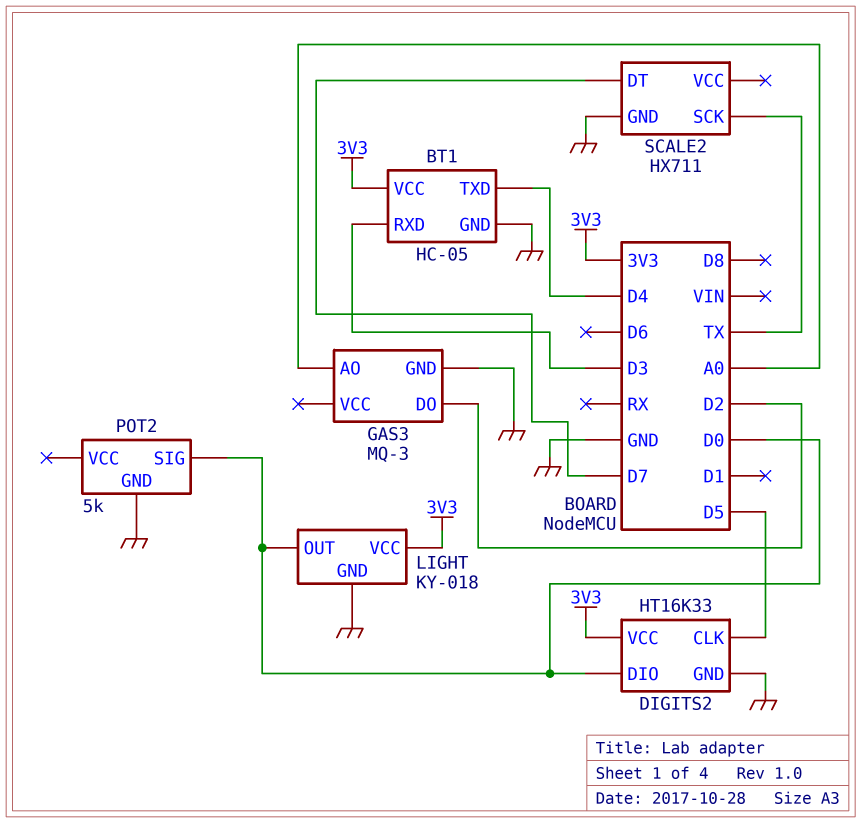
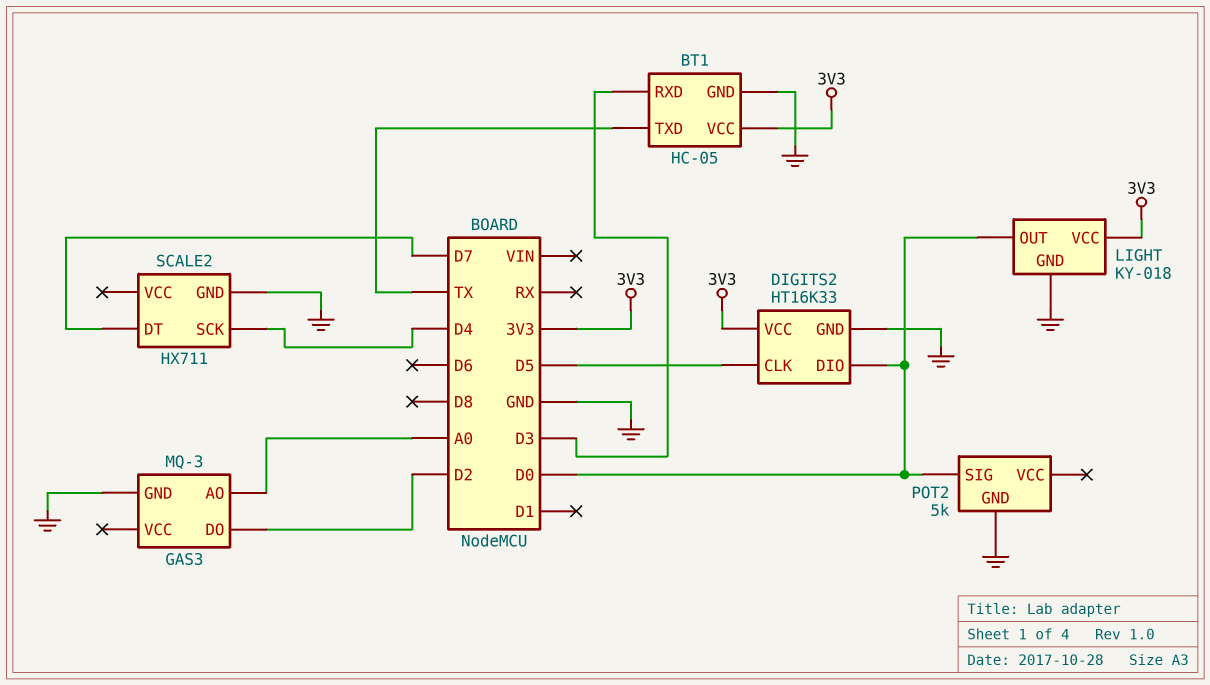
BT1 pin TXD: D4 -> TX
SCALE2 pin SCK: TX -> D4

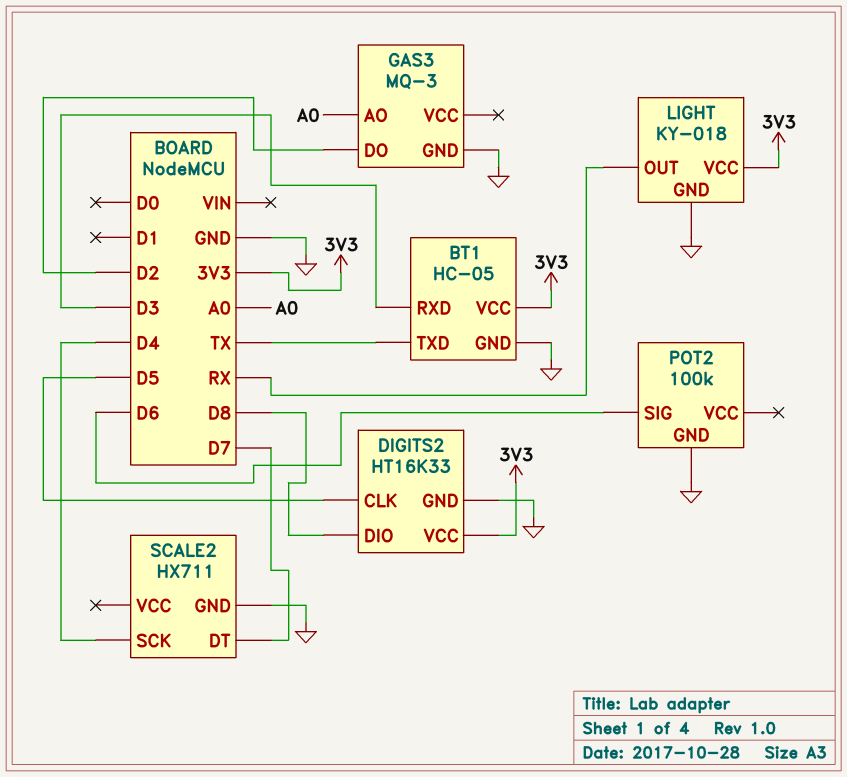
DIGITS2 pin DIO: D0 -> D8
LIGHT pin OUT: D0 -> RX
POT2: 5k -> 100k
POT2 pin SIG: D0 -> D6

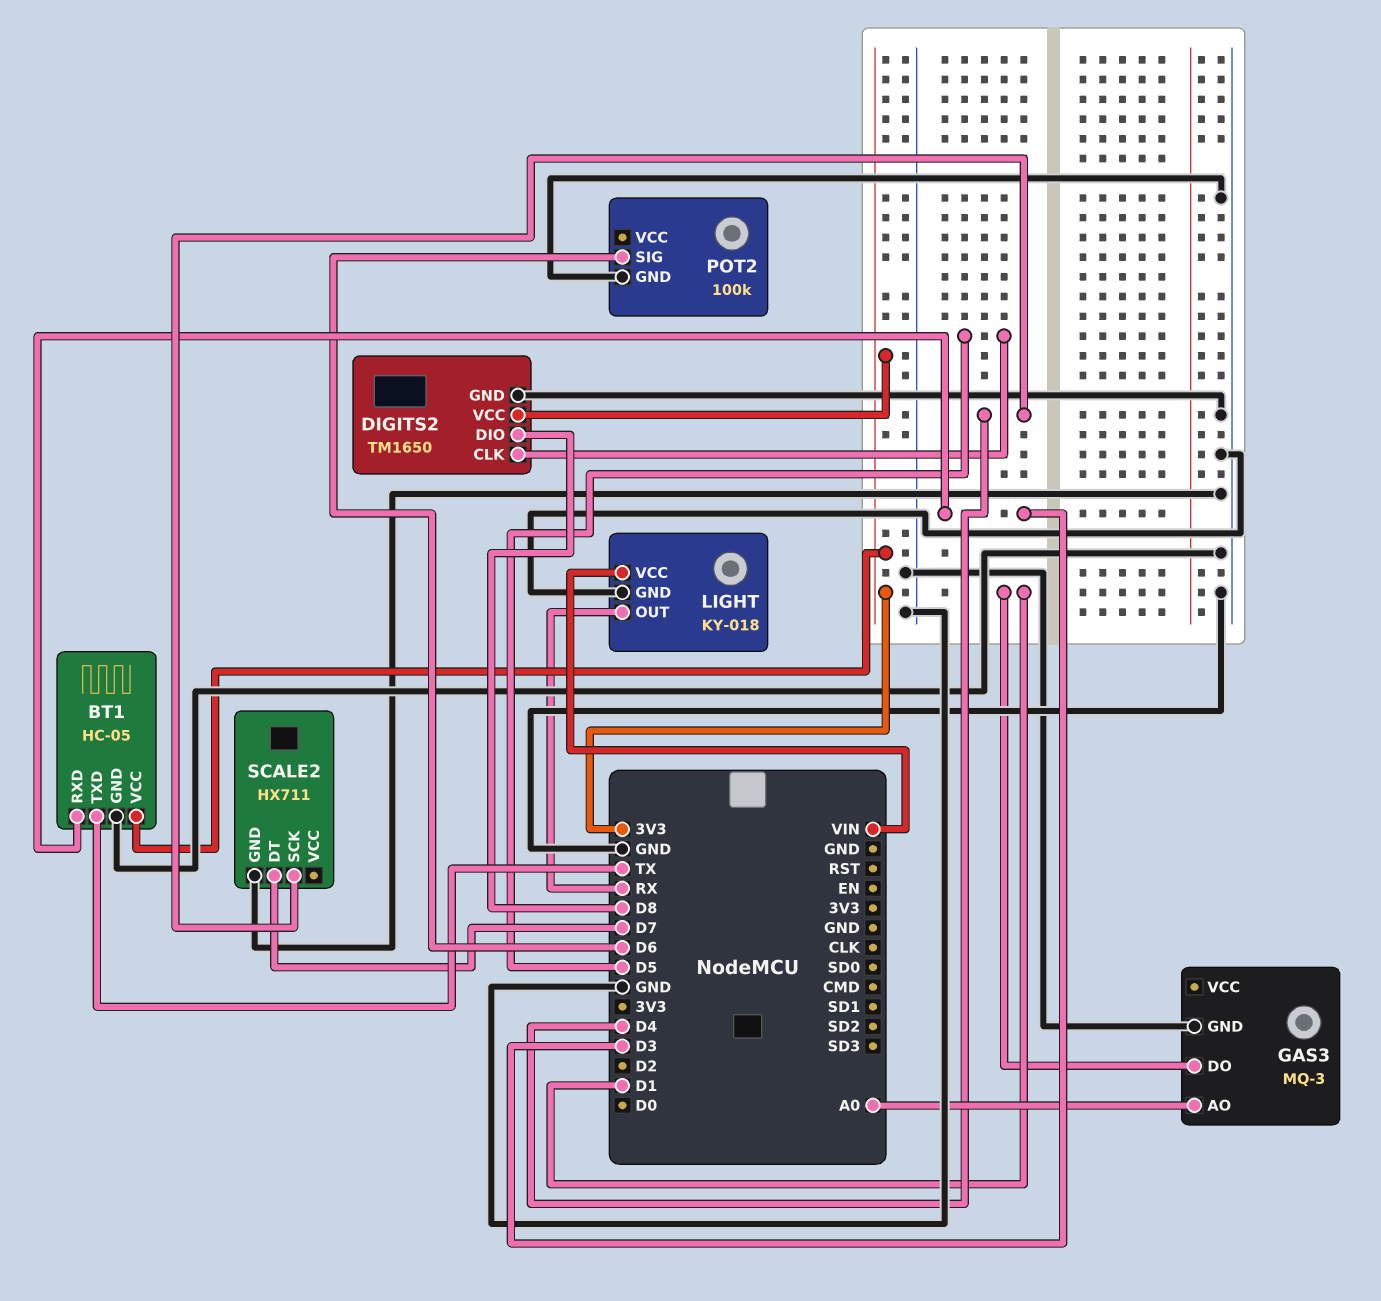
DIGITS2: HT16K33 -> TM1650
GAS3 pin DO: D2 -> D1
LIGHT pin VCC: 3V3 -> VIN

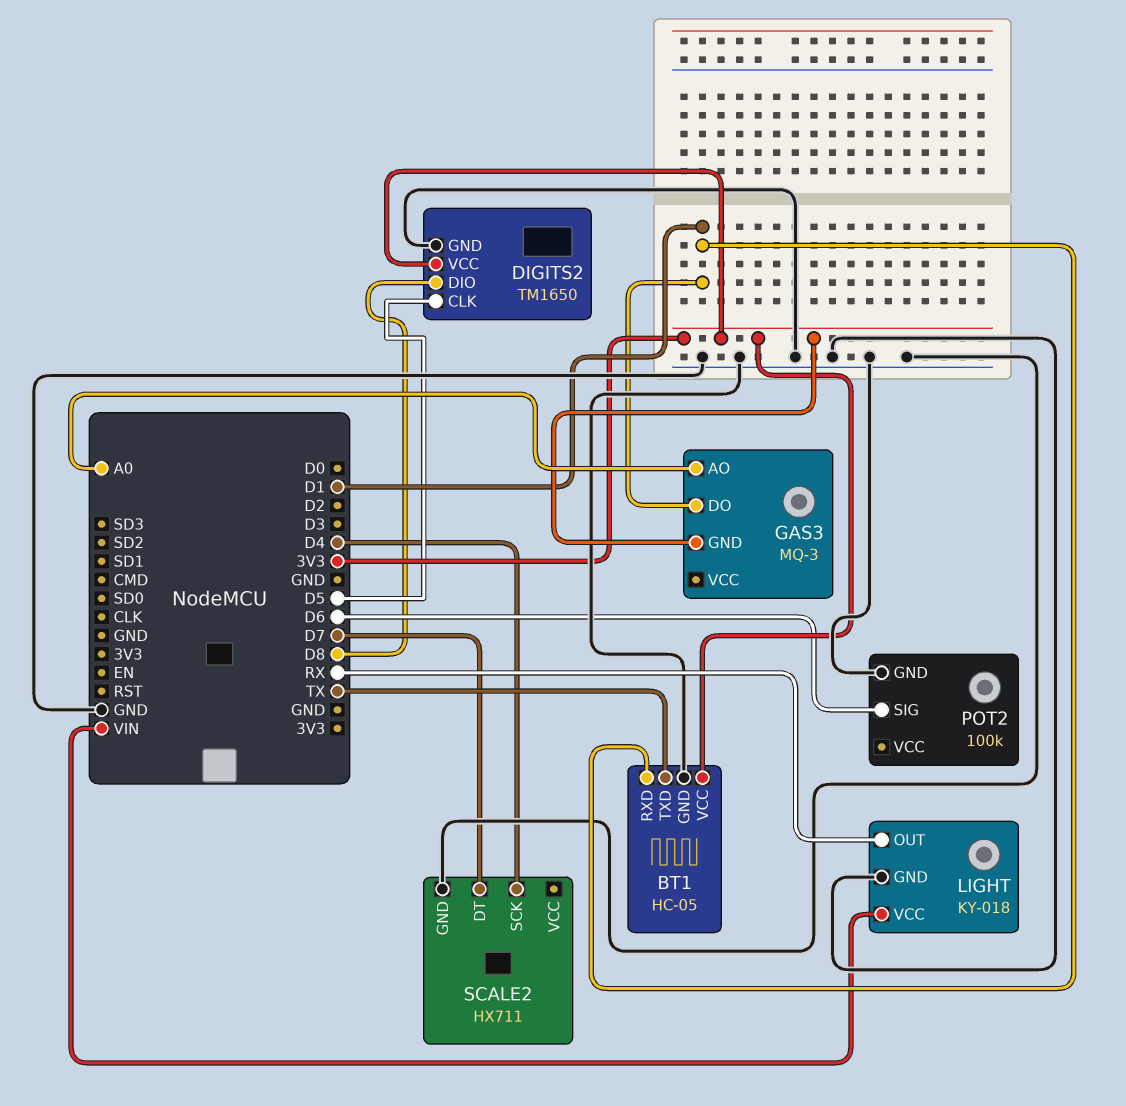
BT1 pin RXD: D3 -> D1
GAS3 pin GND: GND -> 3V3

